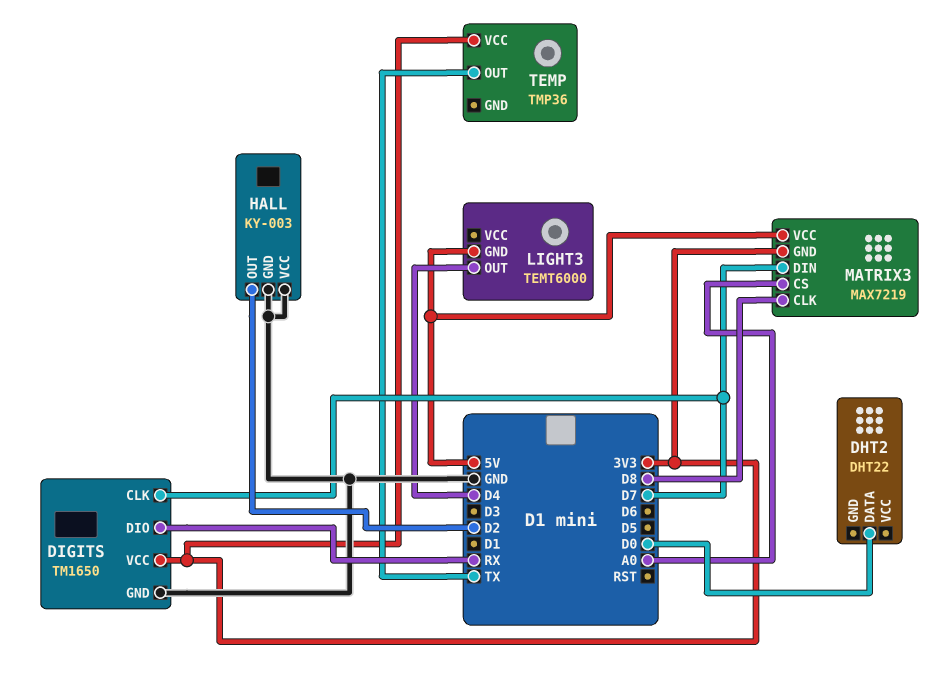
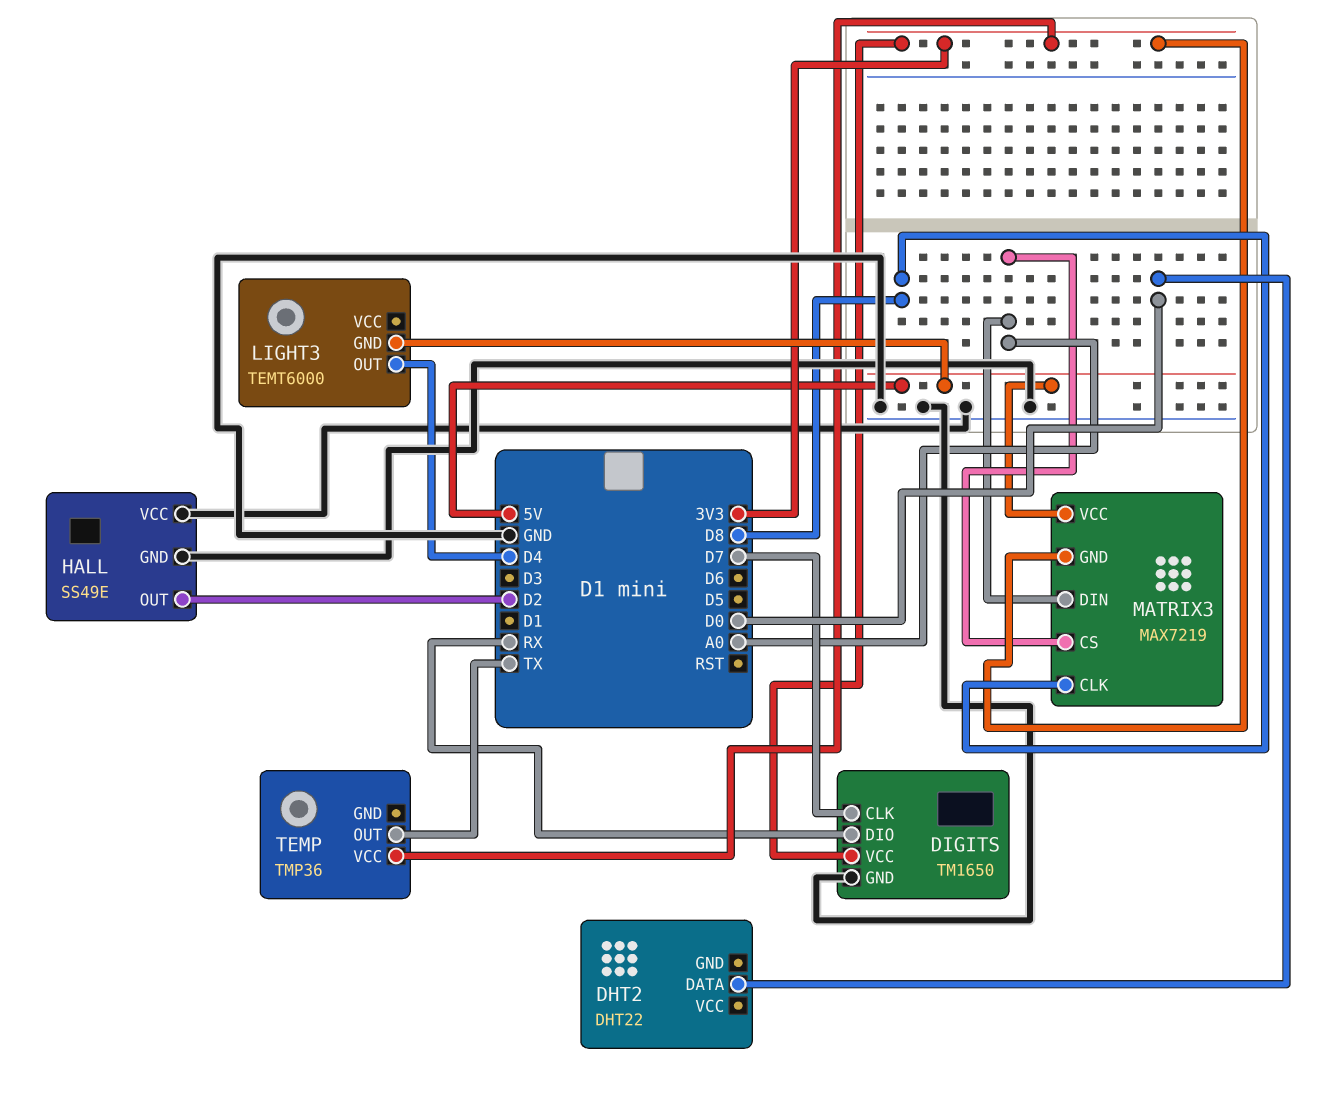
HALL: KY-003 -> SS49E
MATRIX3 pin DIN: D7 -> A0

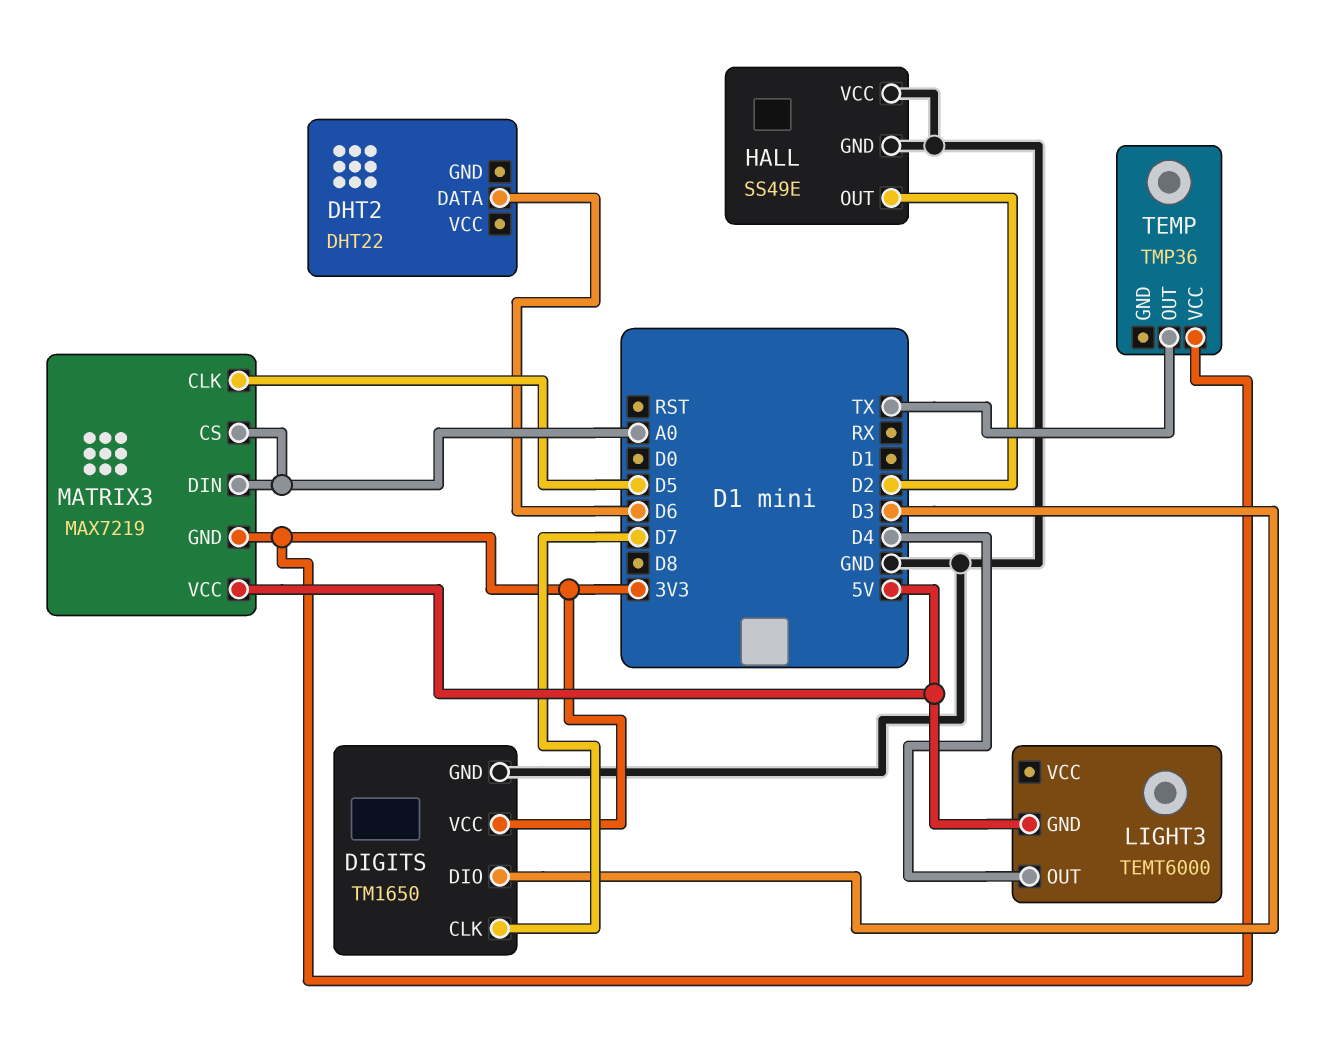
DHT2 pin DATA: D0 -> D6
DIGITS pin DIO: RX -> D3
MATRIX3 pin CLK: D8 -> D5

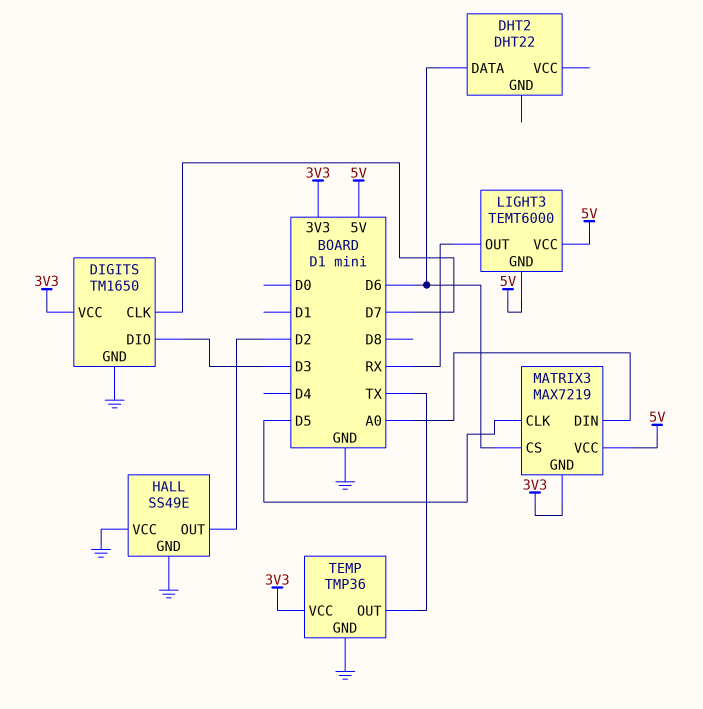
LIGHT3 pin OUT: D4 -> RX
LIGHT3 pin VCC: none -> 5V
MATRIX3 pin CS: A0 -> D6
TEMP pin GND: none -> GND

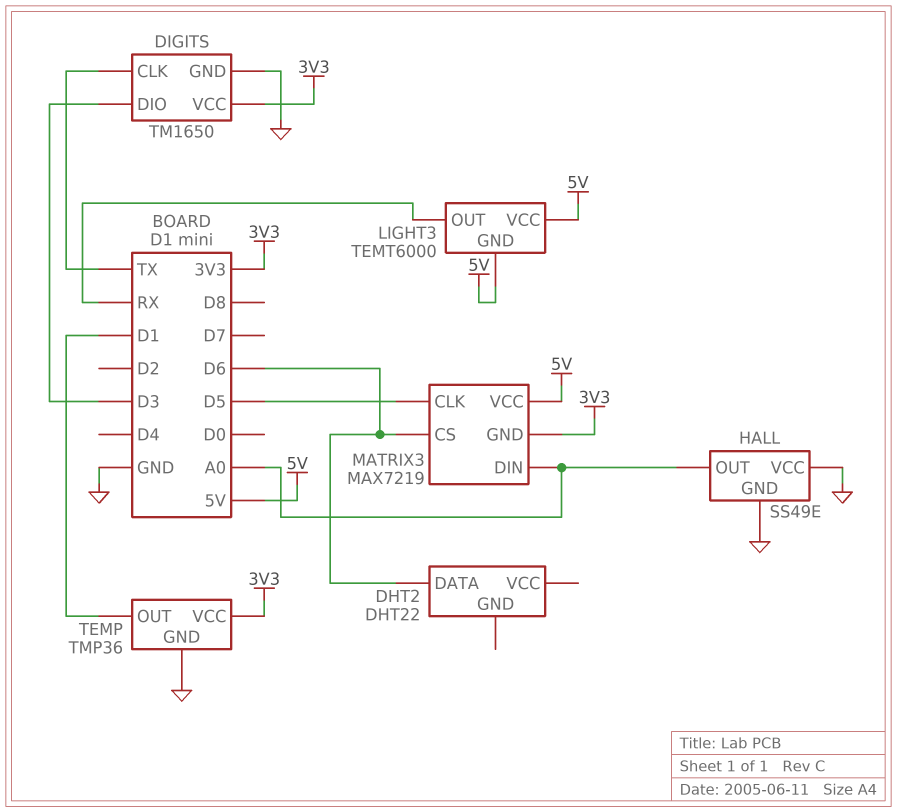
DIGITS pin CLK: D7 -> TX
HALL pin OUT: D2 -> A0
TEMP pin OUT: TX -> D1

